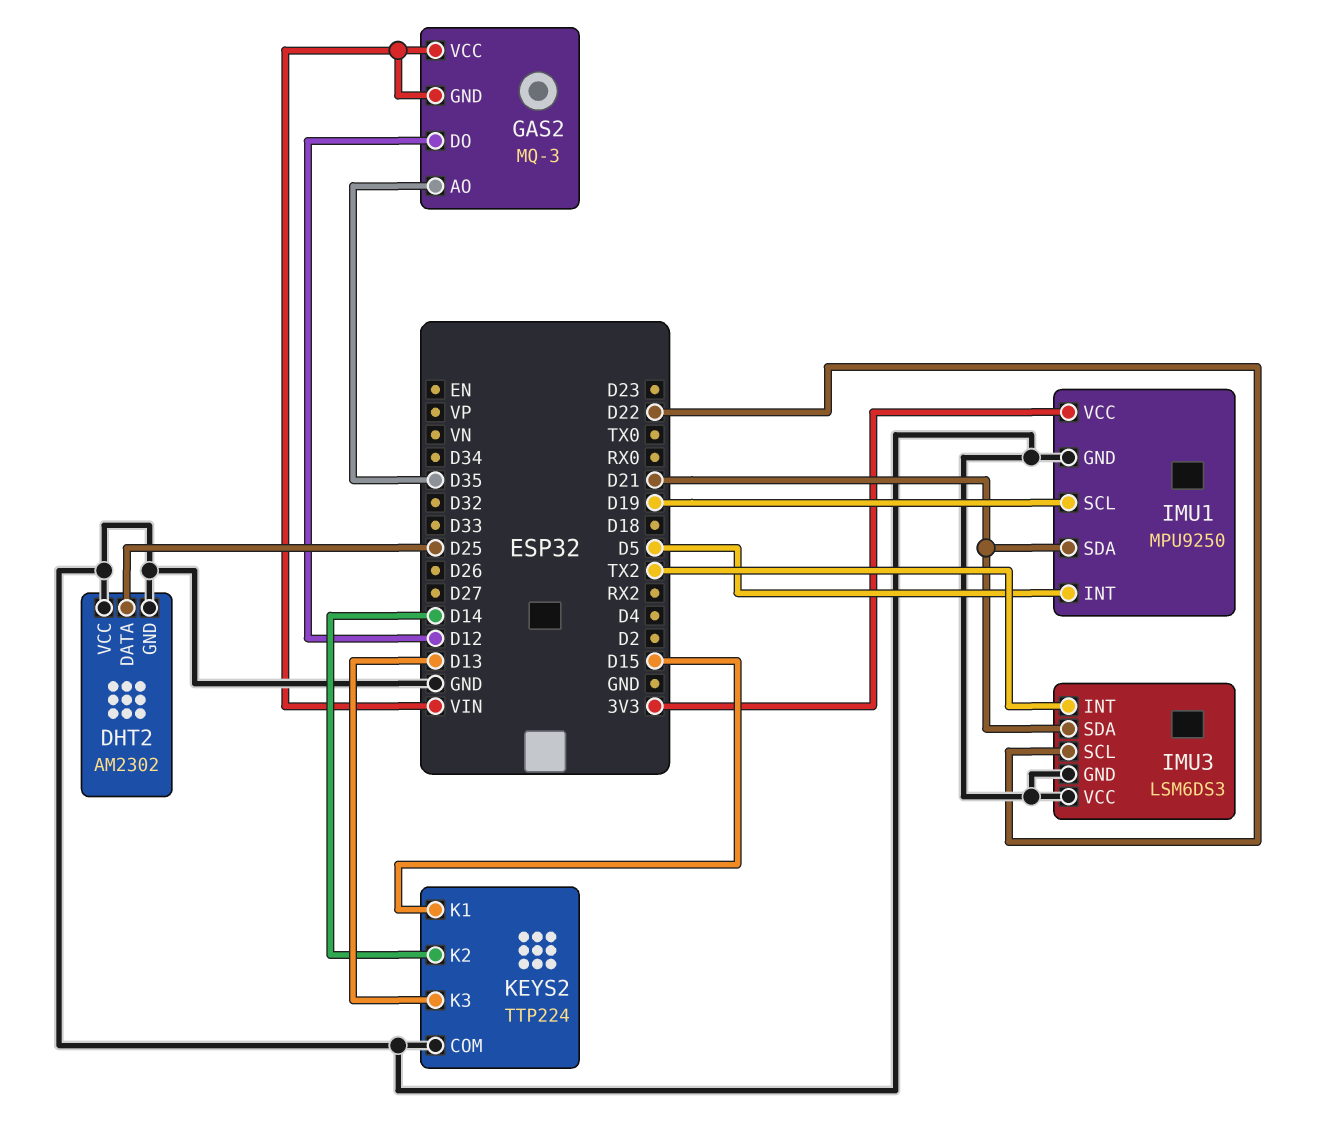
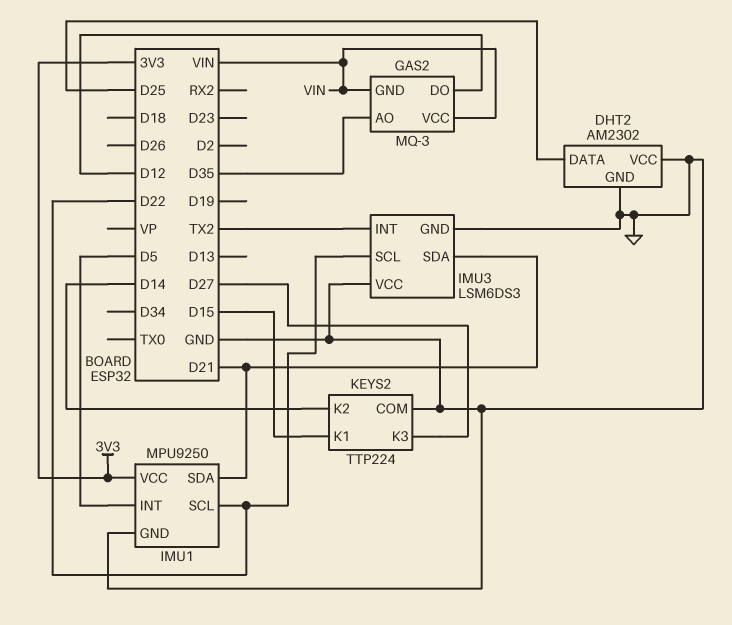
IMU1 pin SCL: D19 -> D22
KEYS2 pin K3: D13 -> D27

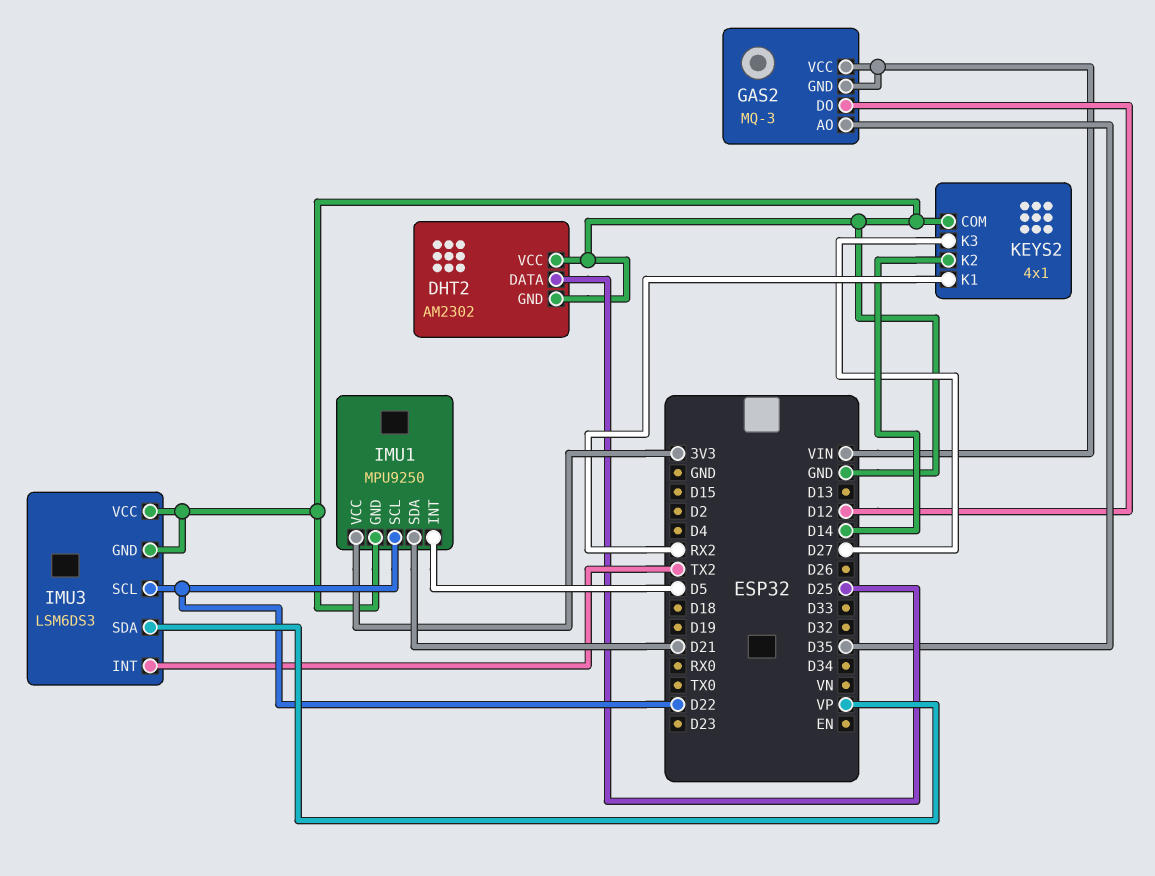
IMU3 pin SDA: D21 -> VP
KEYS2: TTP224 -> 4x1
KEYS2 pin K1: D15 -> RX2

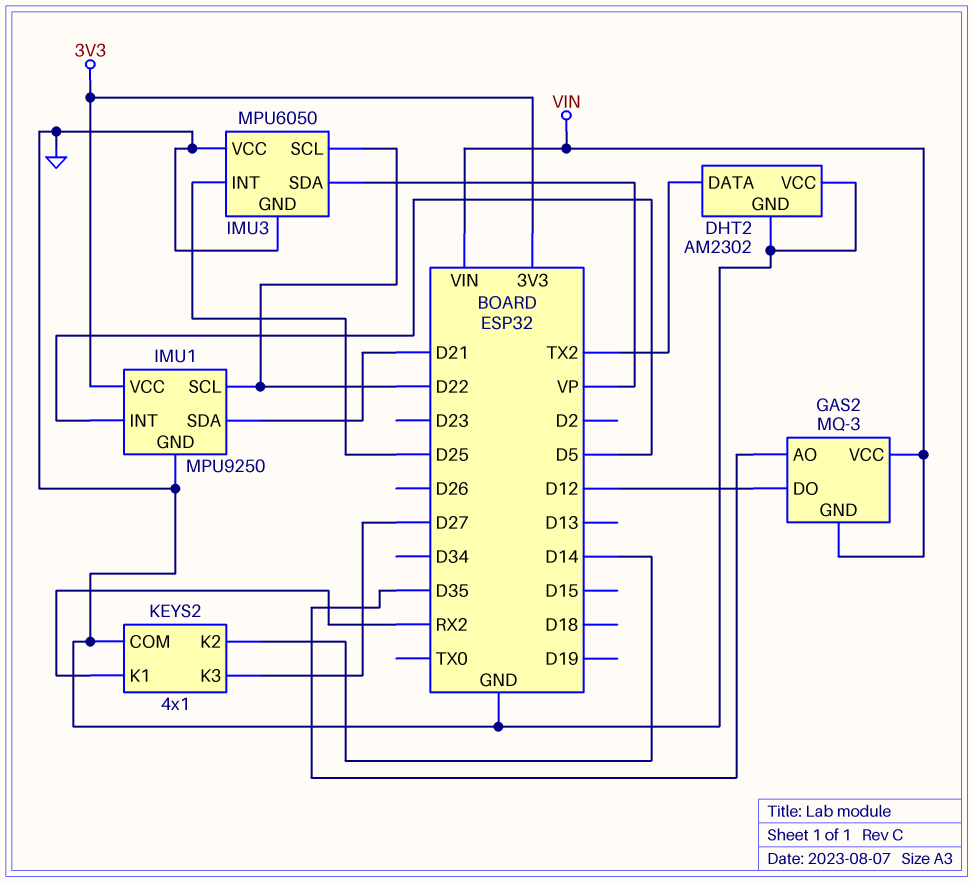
DHT2 pin DATA: D25 -> TX2
IMU3: LSM6DS3 -> MPU6050
IMU3 pin INT: TX2 -> D25

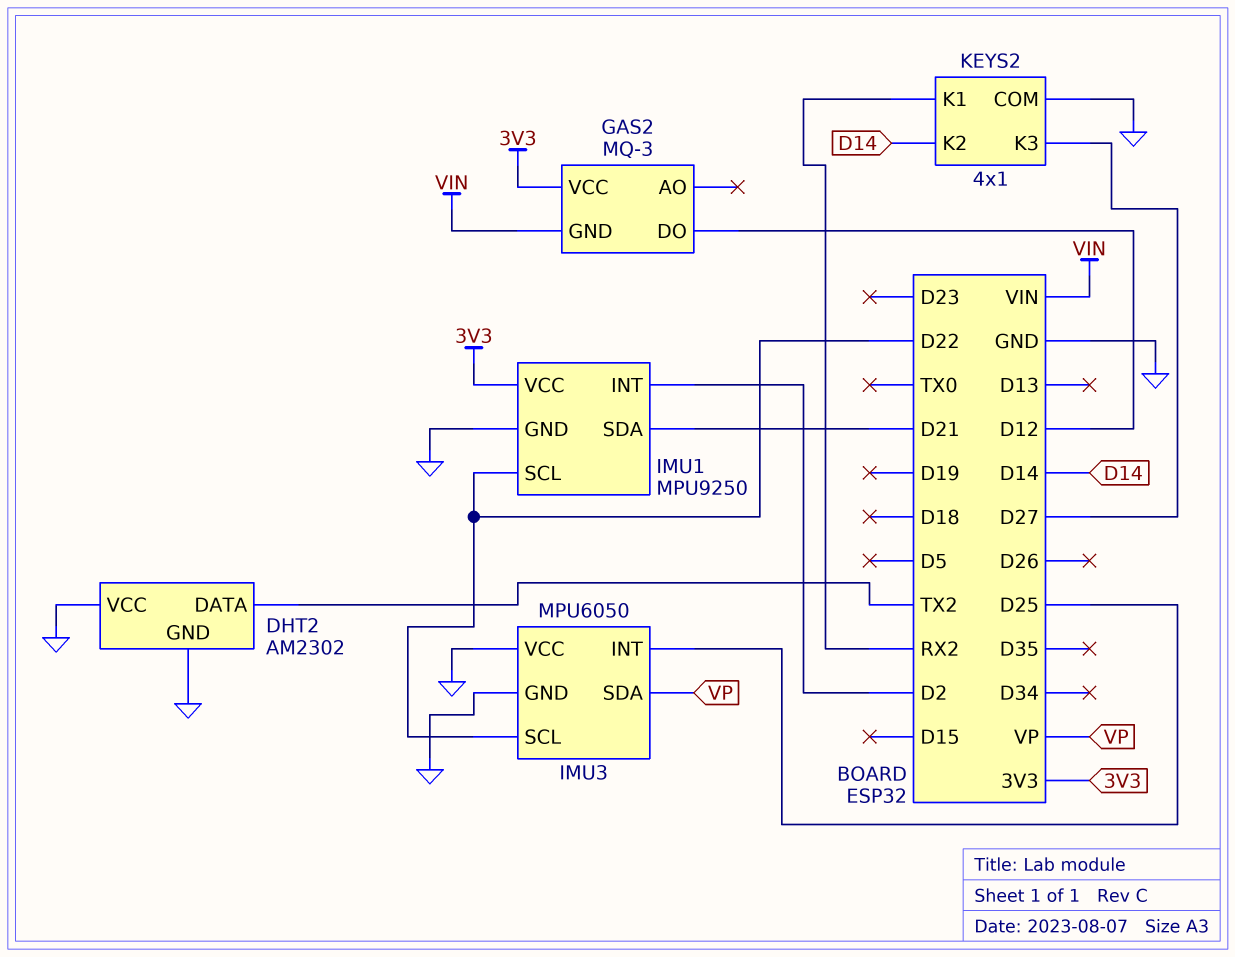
GAS2 pin AO: D35 -> none
GAS2 pin VCC: VIN -> 3V3
IMU1 pin INT: D5 -> D2

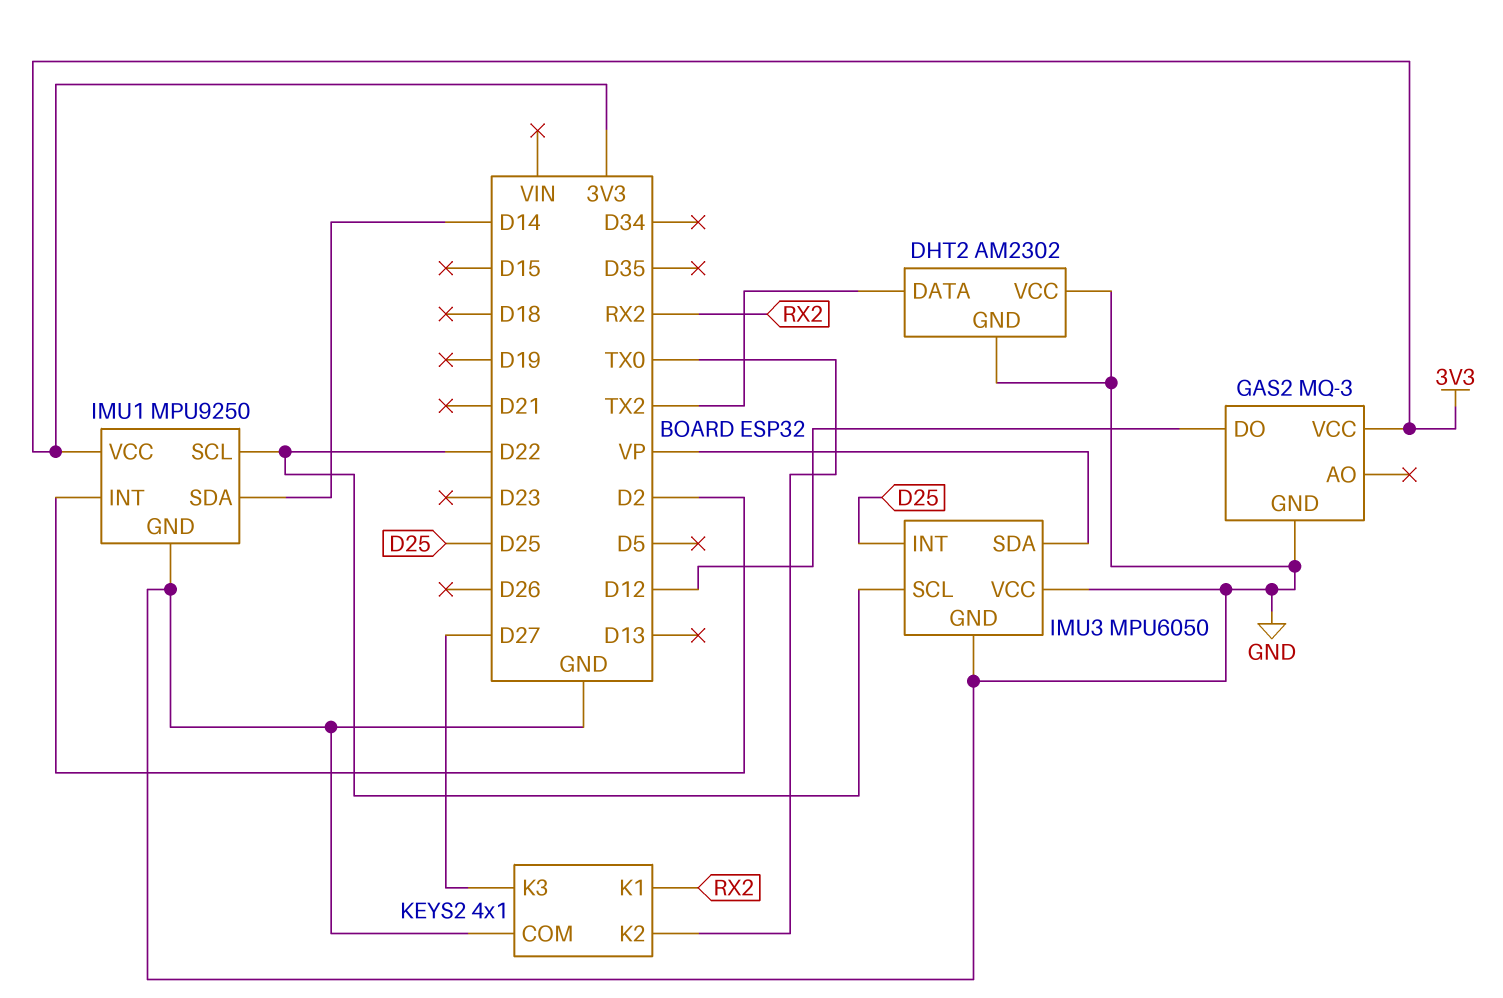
GAS2 pin GND: VIN -> GND
IMU1 pin SDA: D21 -> D14
KEYS2 pin K2: D14 -> TX0

